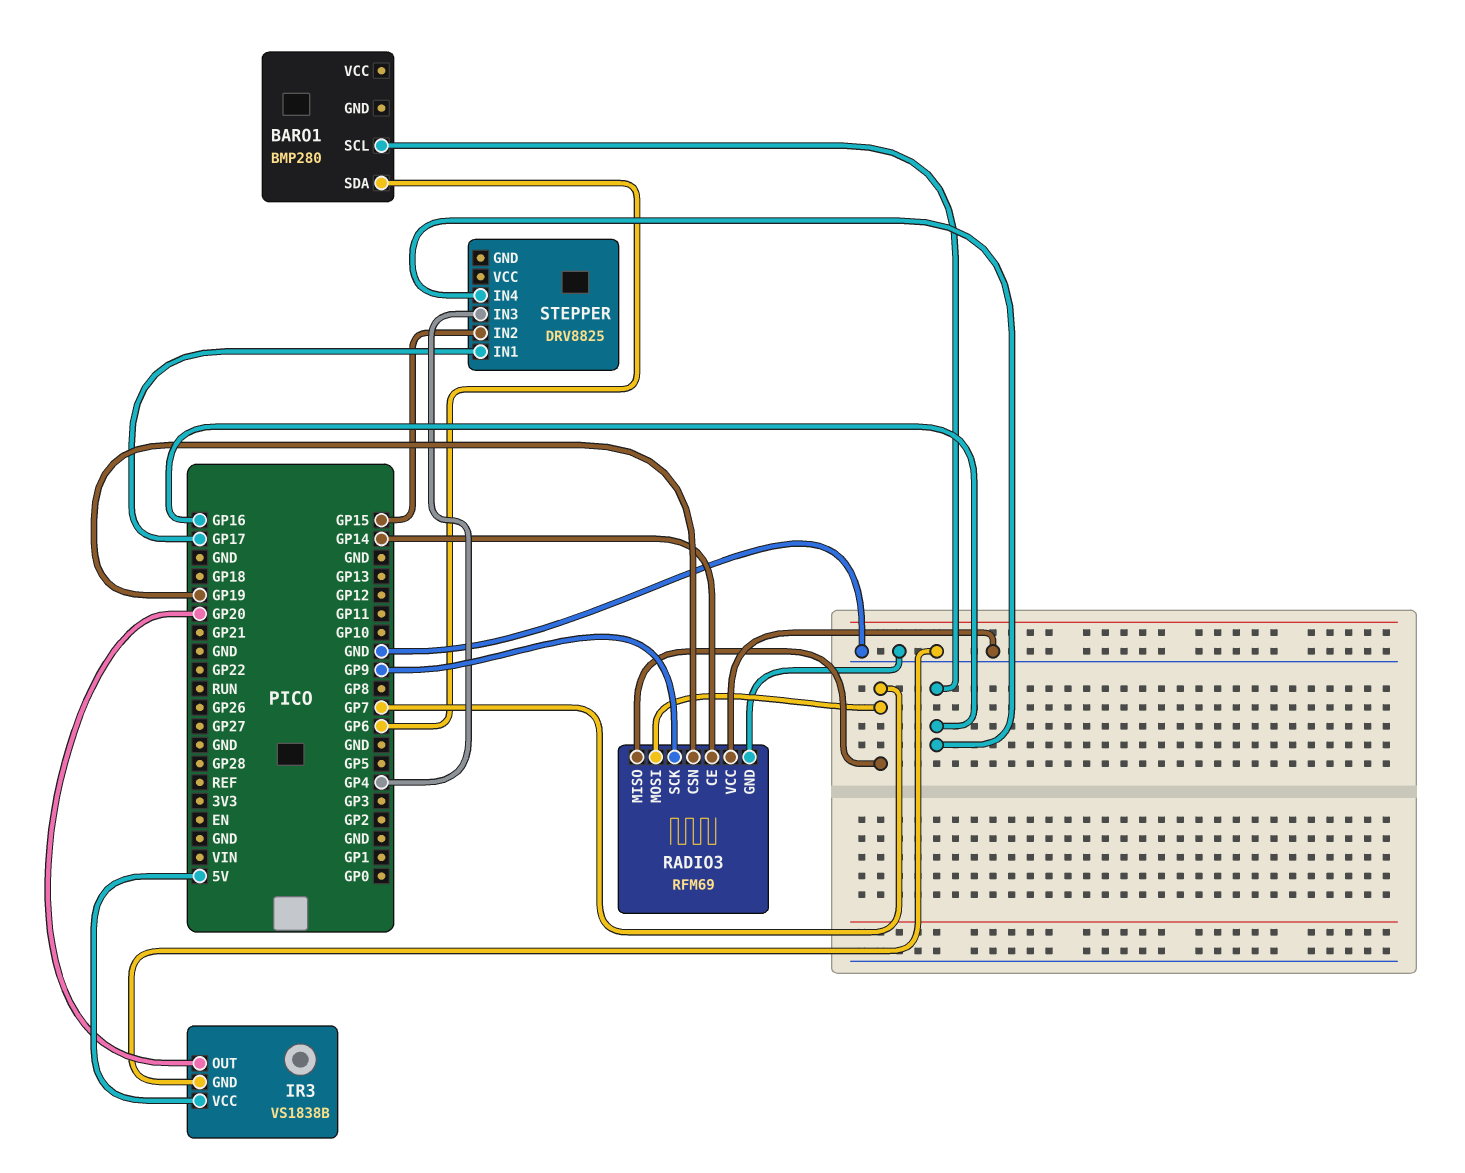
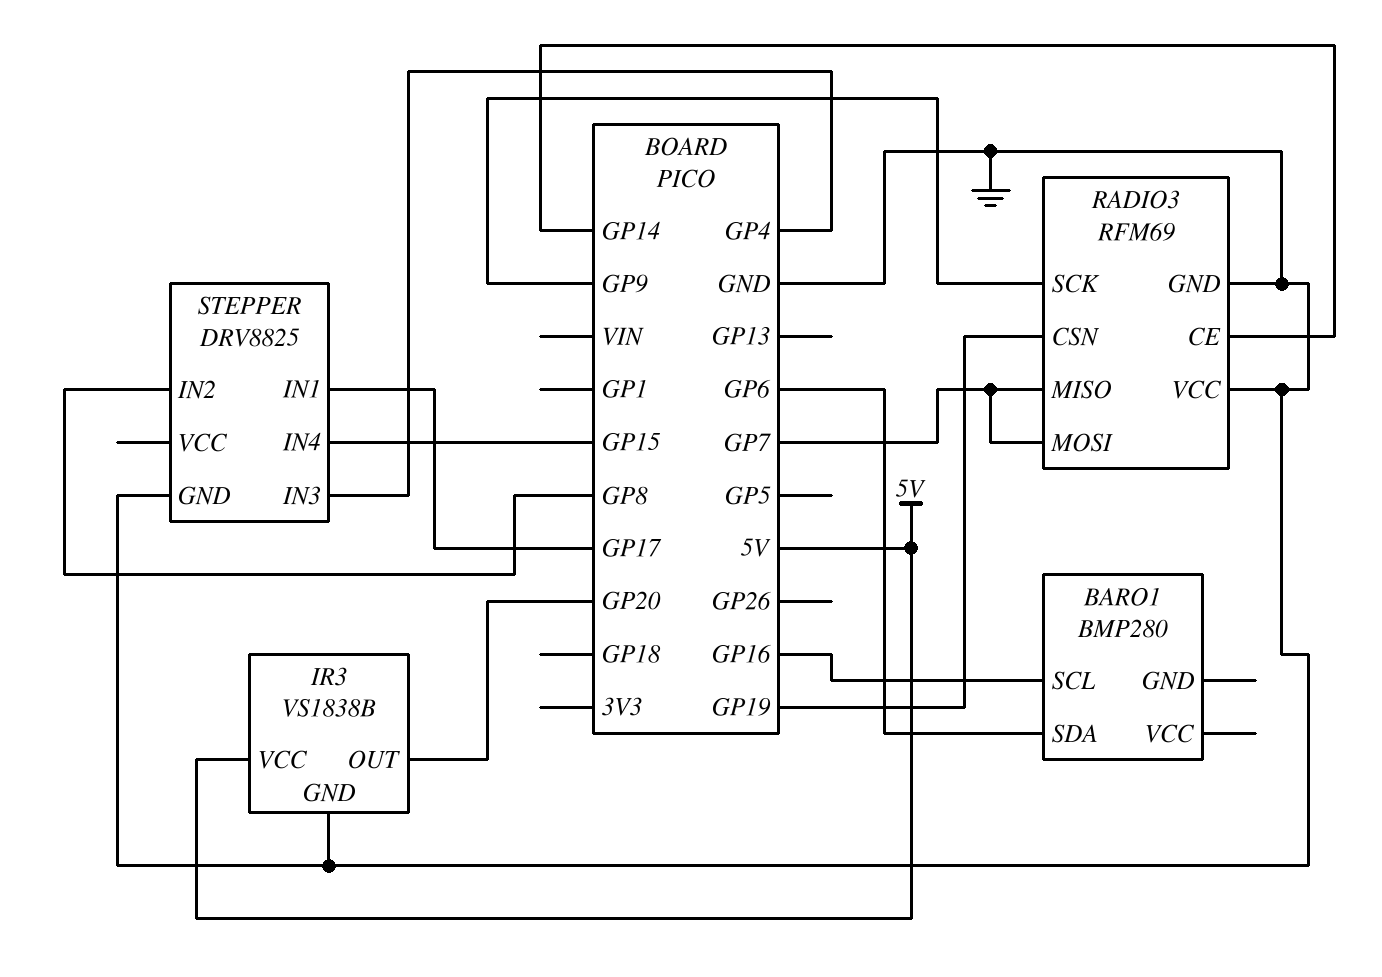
STEPPER pin GND: none -> GND
STEPPER pin IN2: GP15 -> GP8
STEPPER pin IN4: GP16 -> GP15

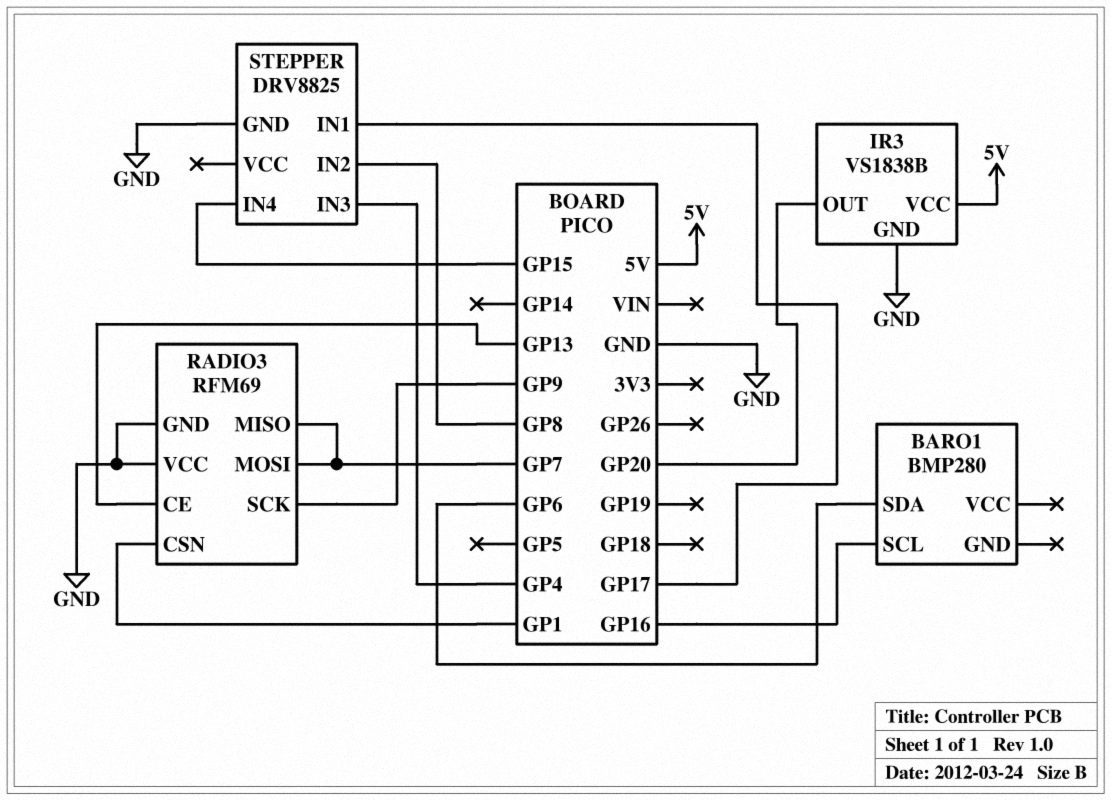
RADIO3 pin CE: GP14 -> GP13
RADIO3 pin CSN: GP19 -> GP1

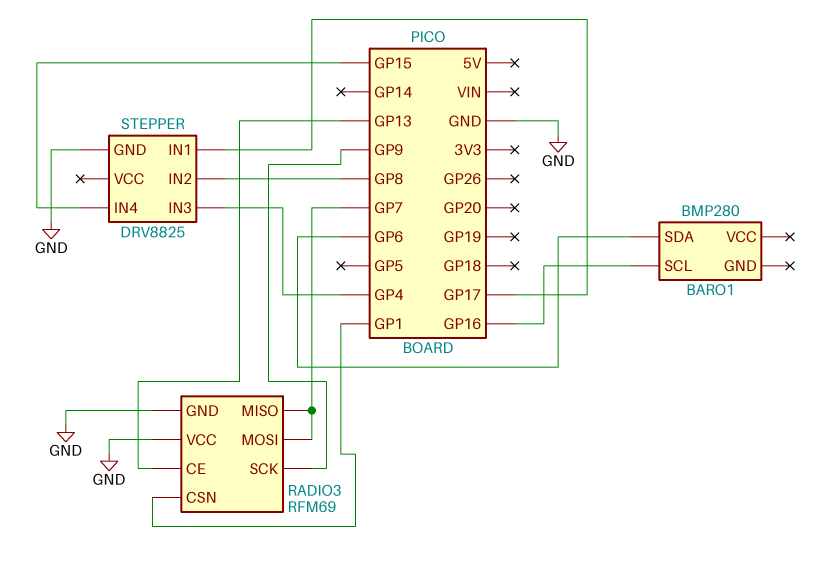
IR3: VS1838B -> none
IR3 pin GND: GND -> none
IR3 pin OUT: GP20 -> none
IR3 pin VCC: 5V -> none

